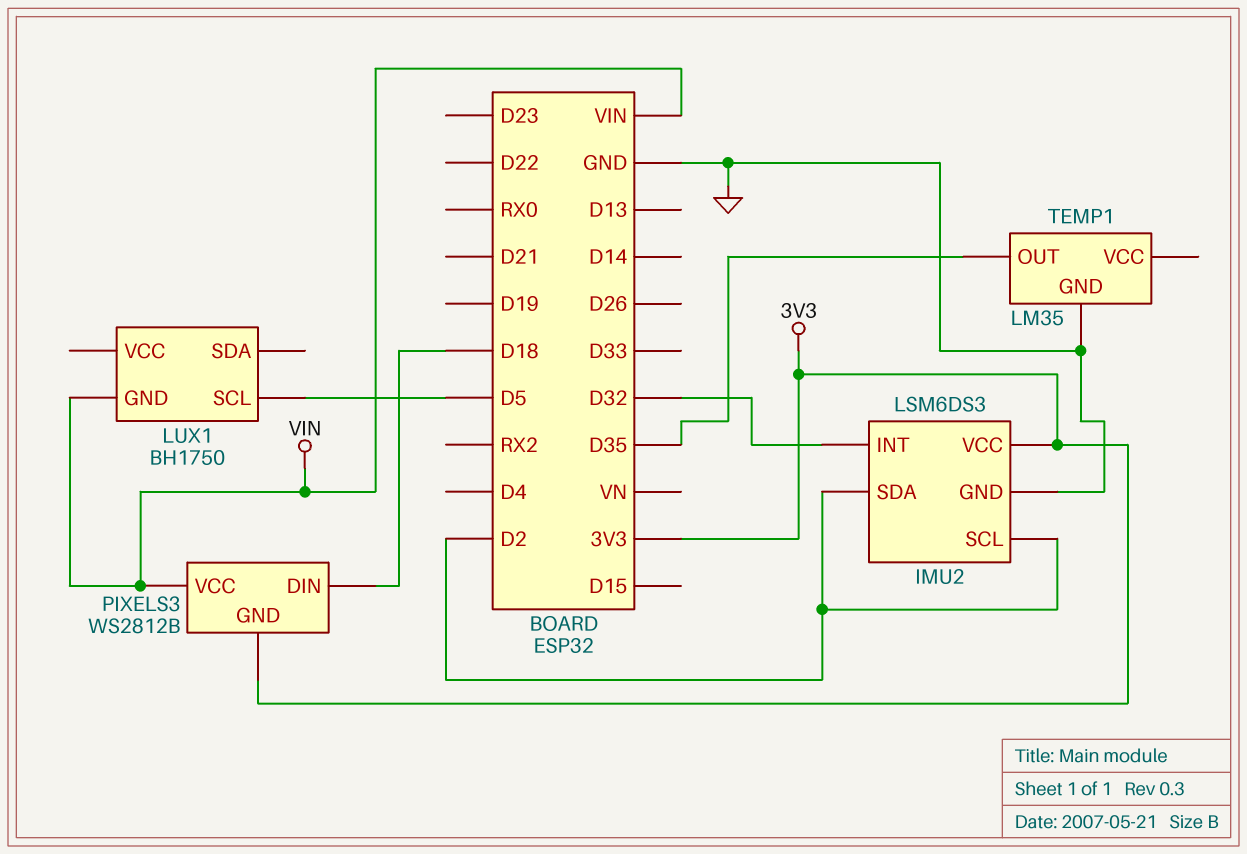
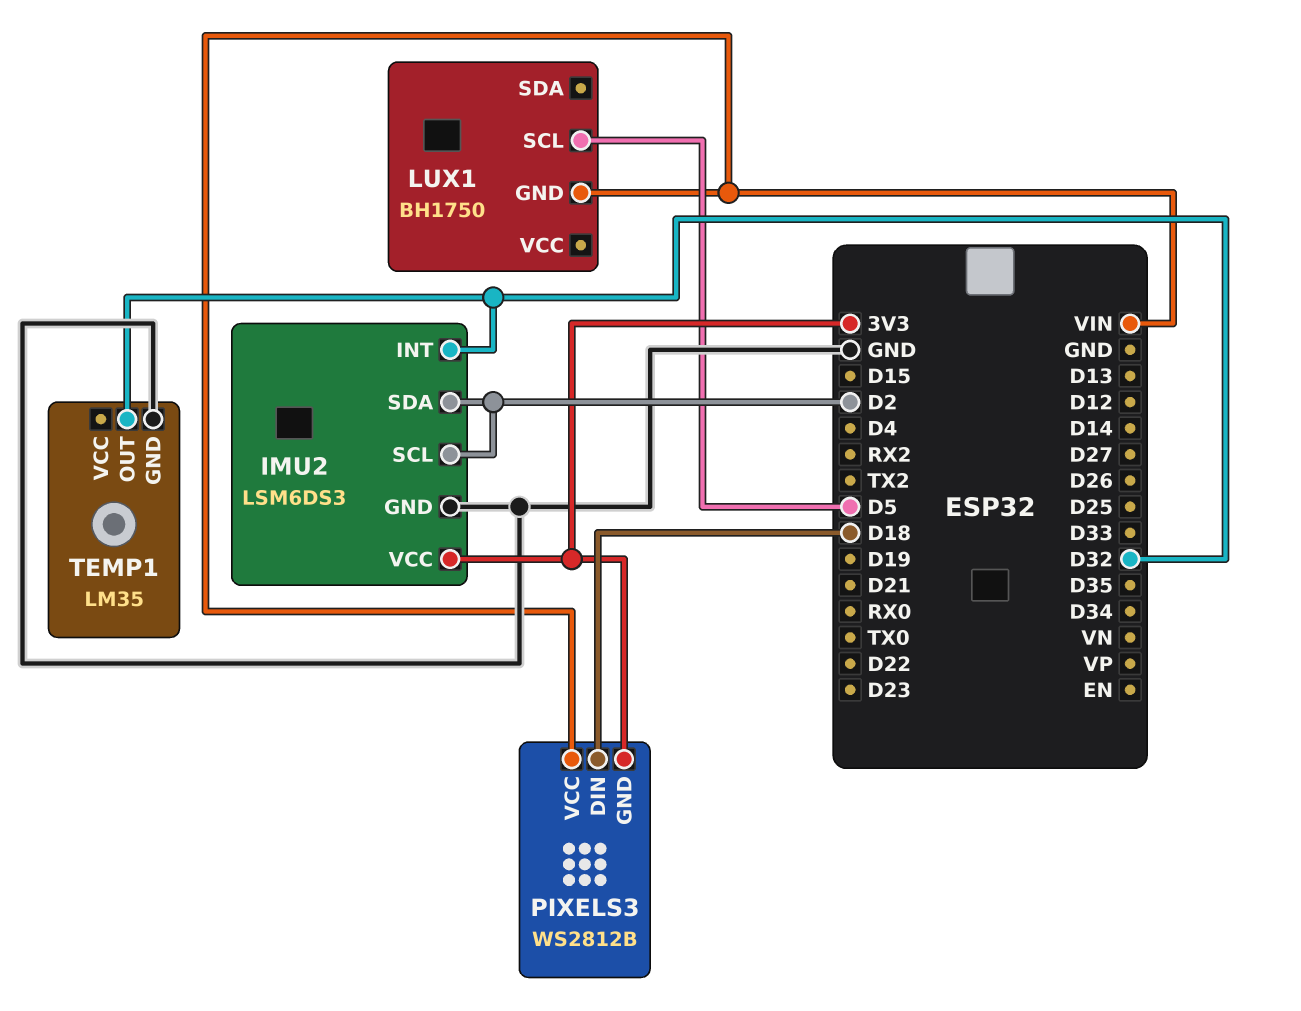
TEMP1 pin OUT: D35 -> D32

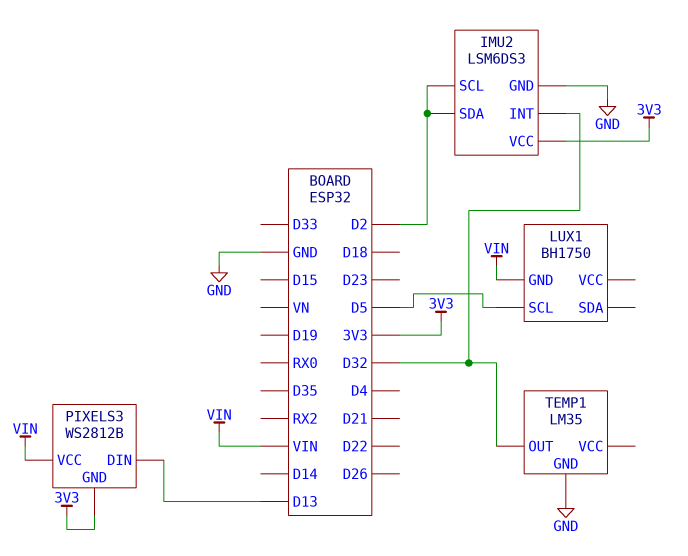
PIXELS3 pin DIN: D18 -> D13

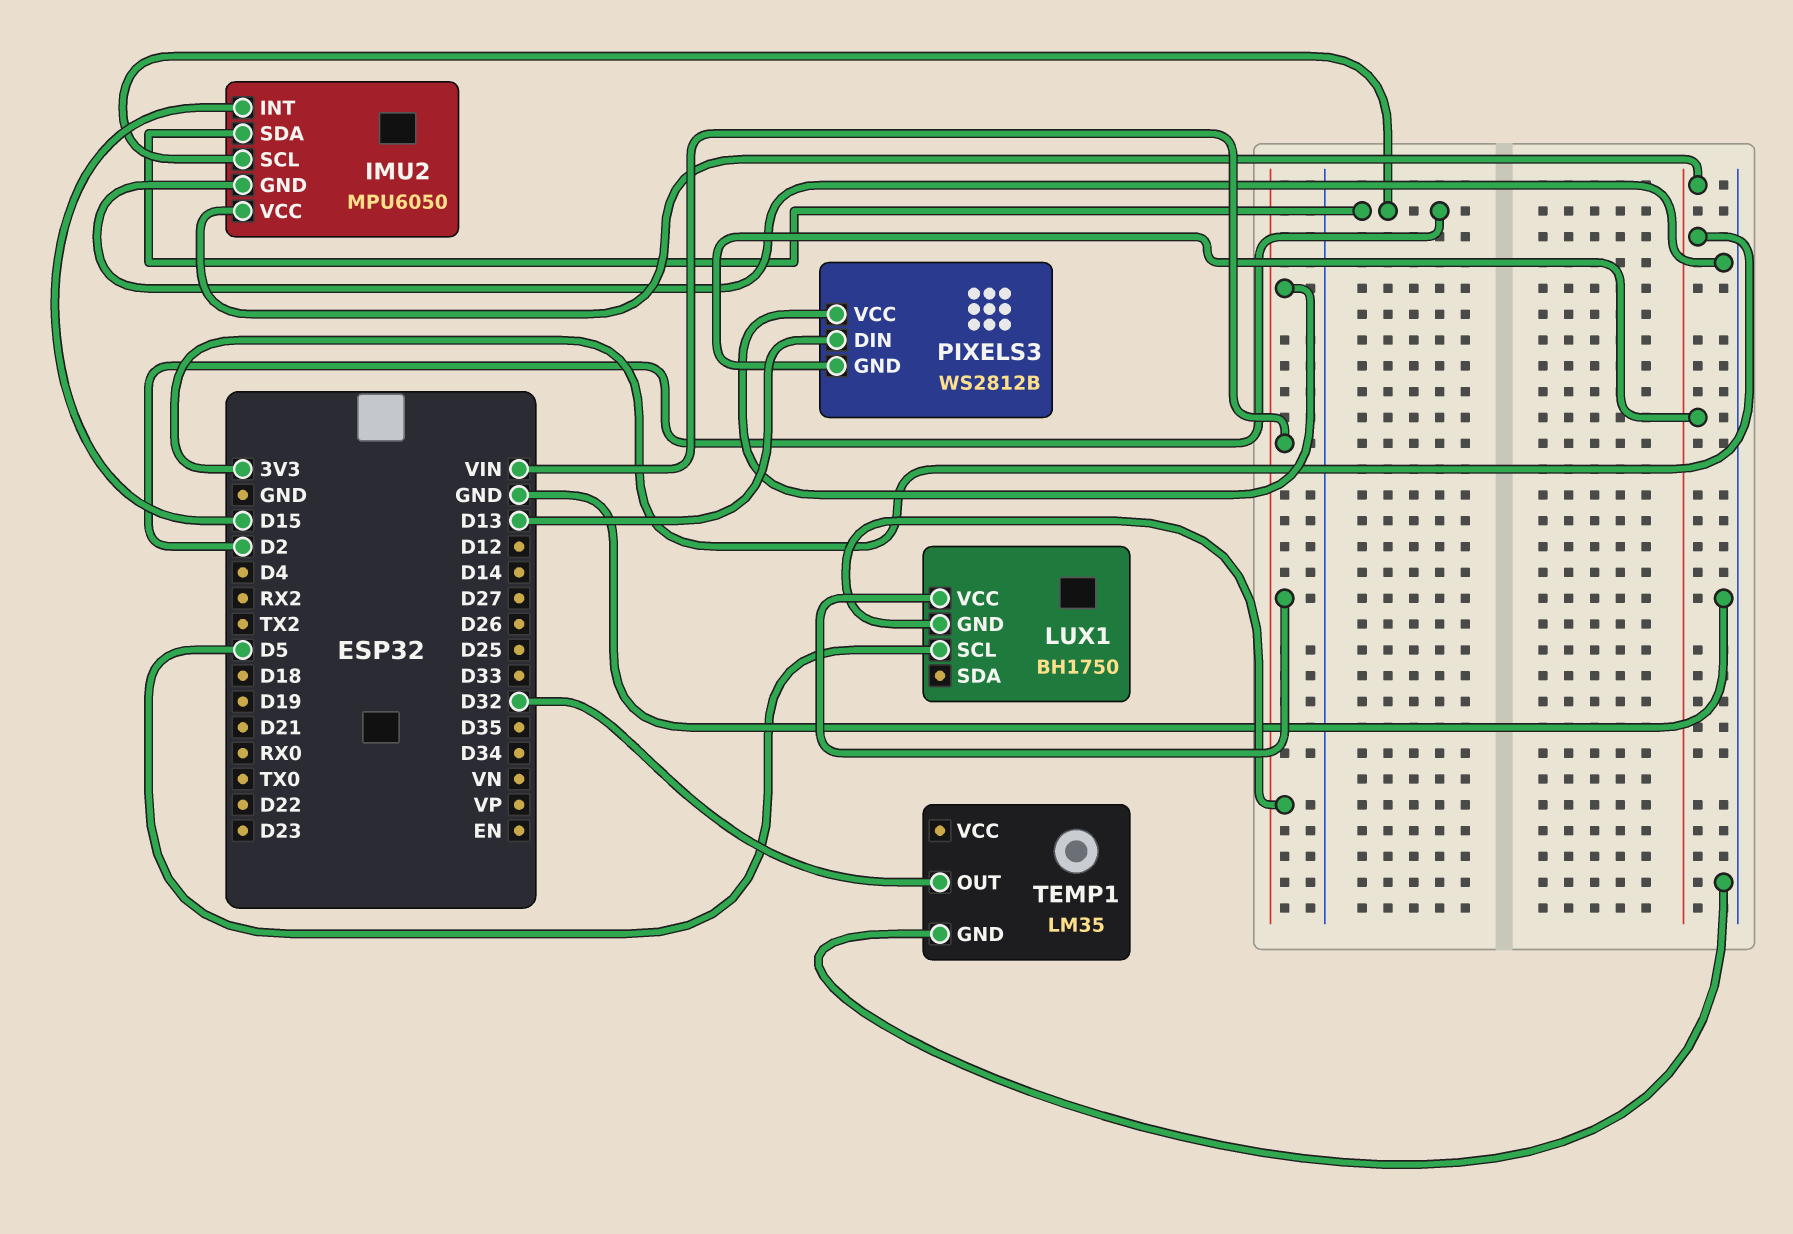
IMU2: LSM6DS3 -> MPU6050
IMU2 pin INT: D32 -> D15
LUX1 pin VCC: none -> VIN

